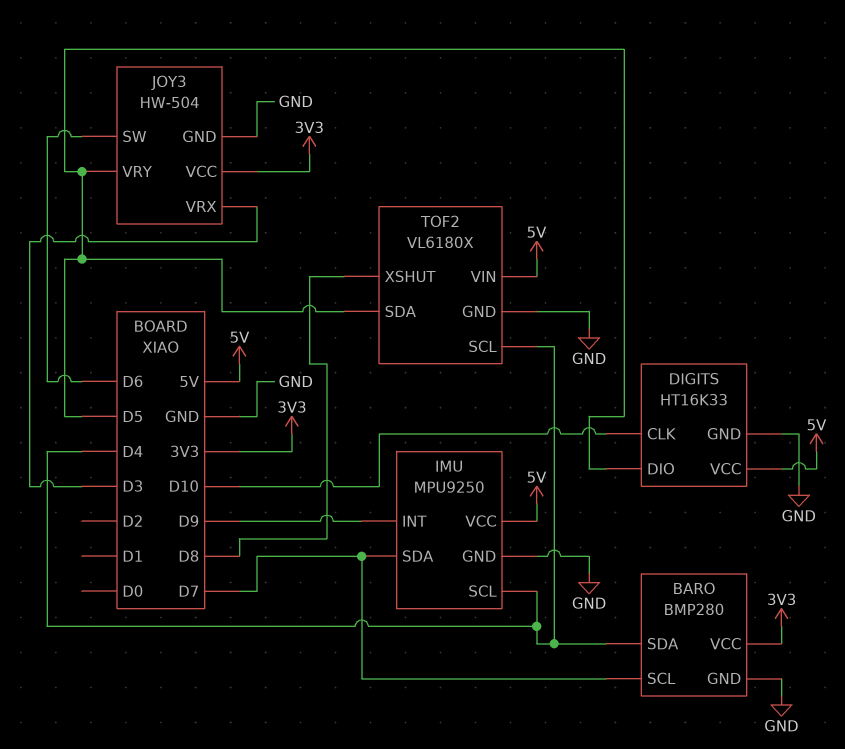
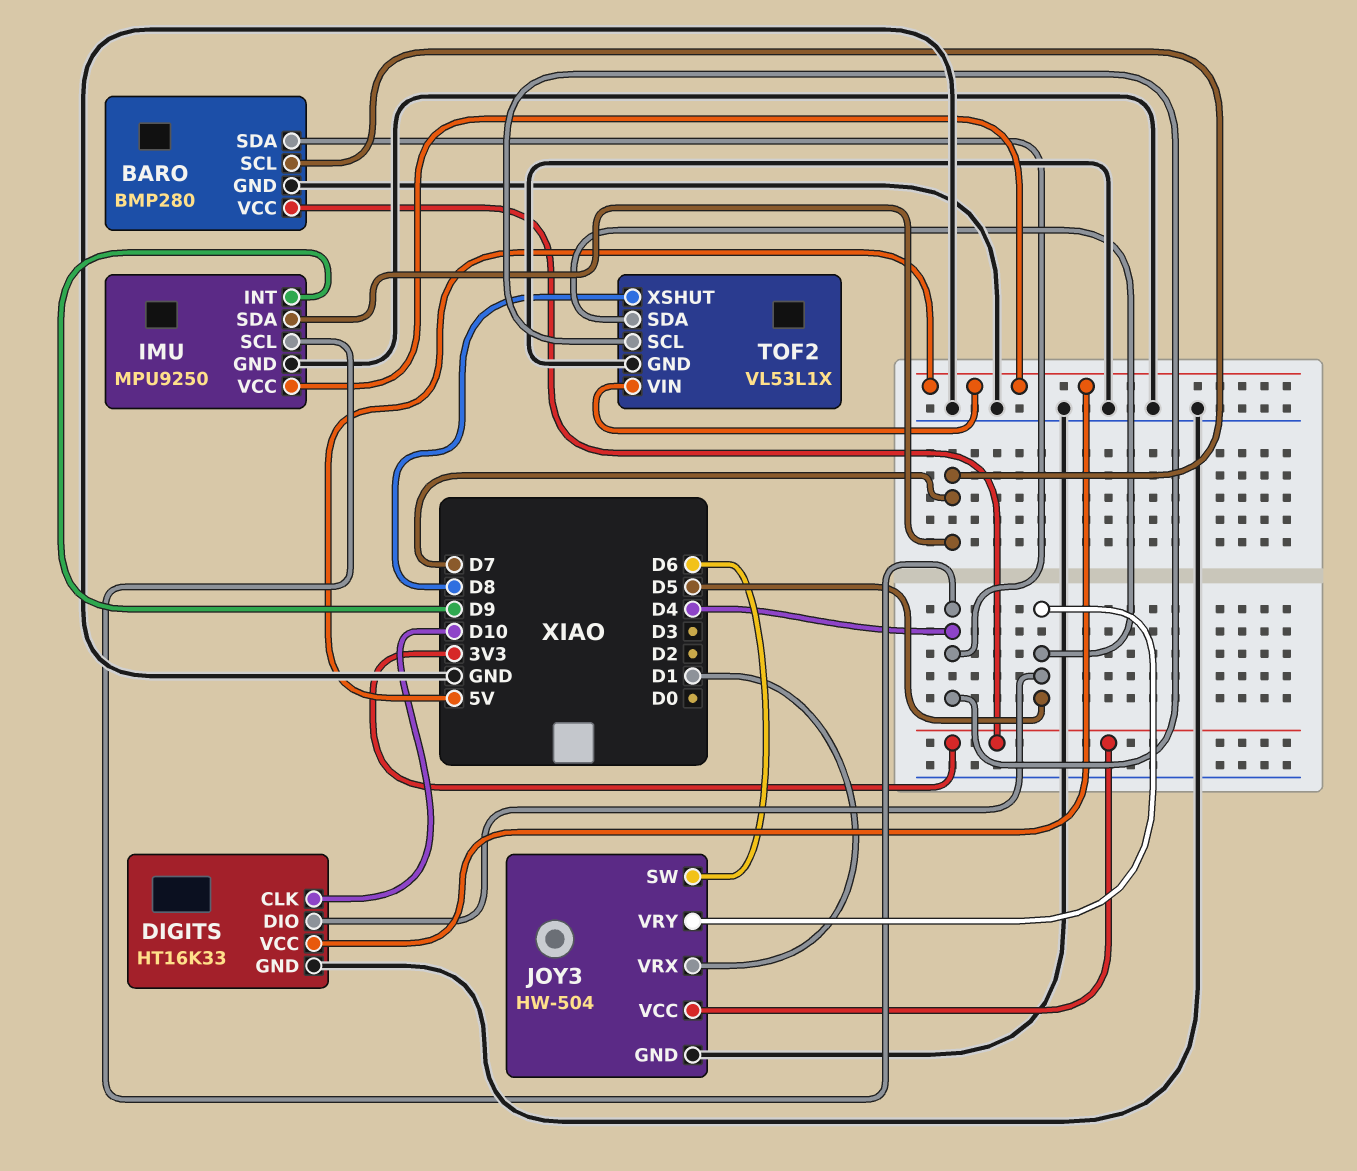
JOY3 pin VRX: D3 -> D1
TOF2: VL6180X -> VL53L1X

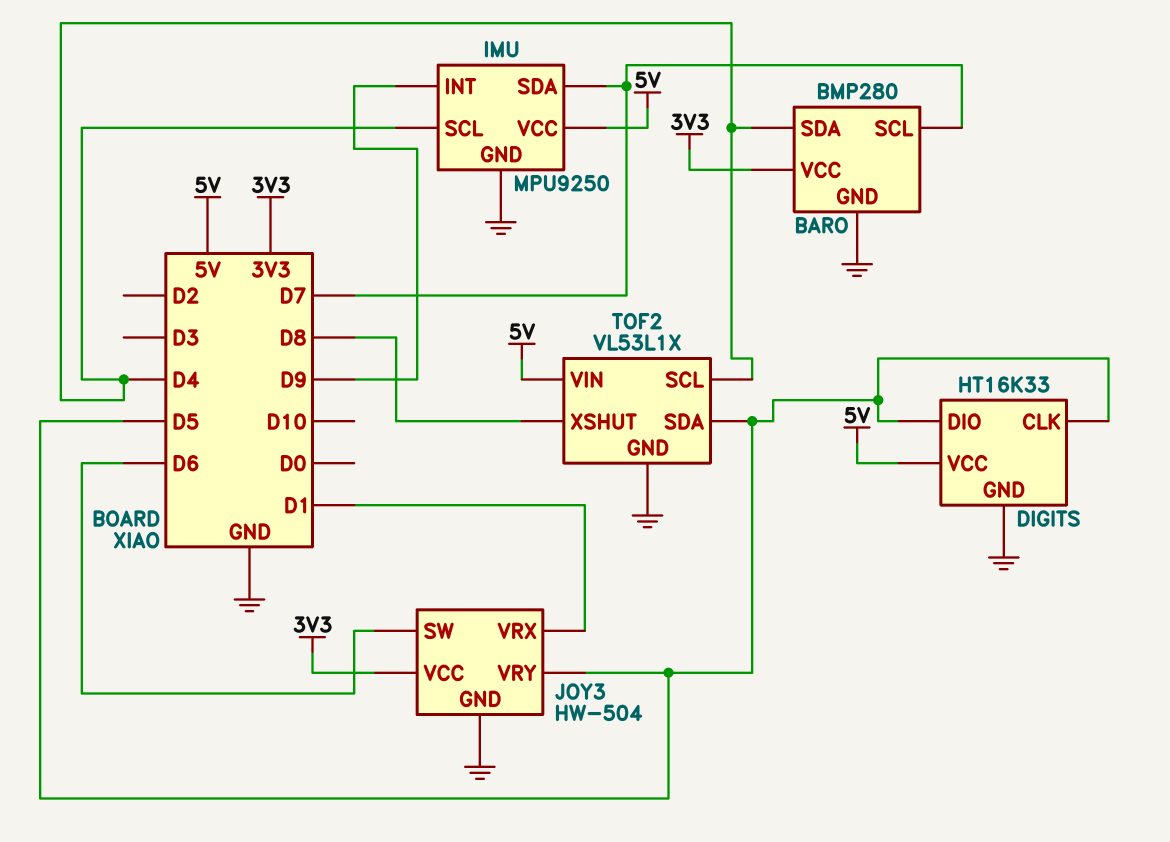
DIGITS pin CLK: D10 -> D5

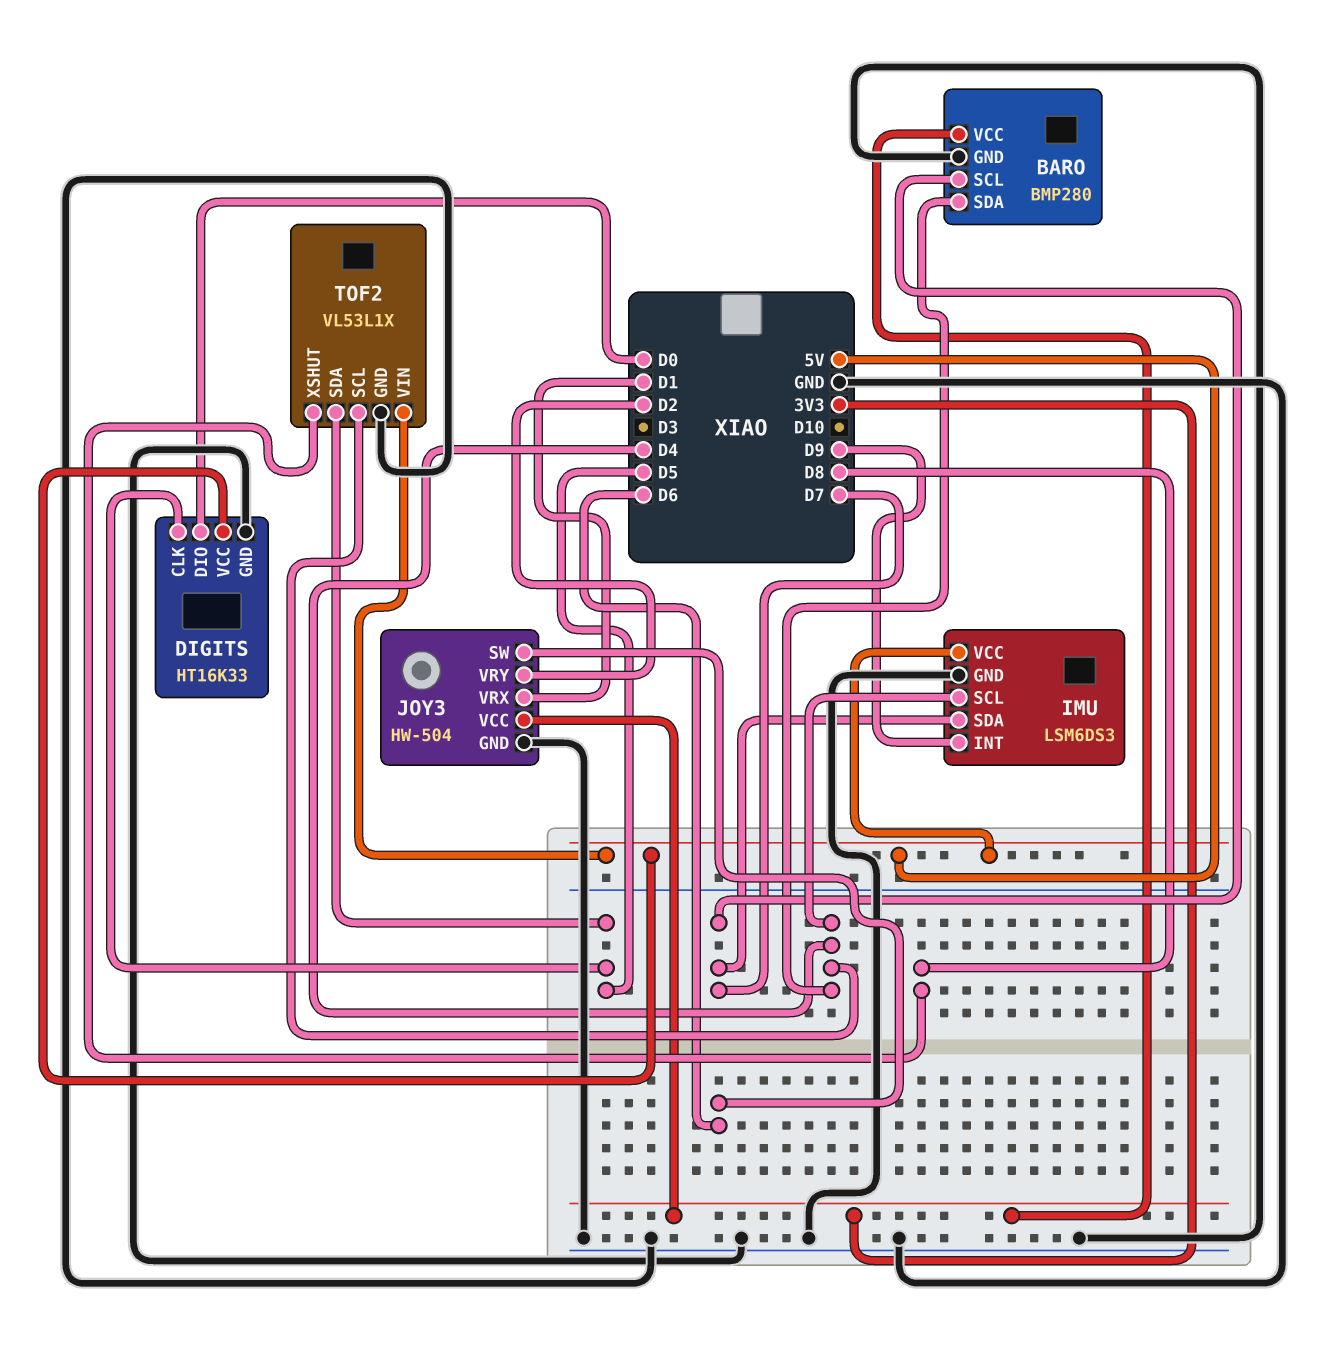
DIGITS pin DIO: D5 -> D0
IMU: MPU9250 -> LSM6DS3
JOY3 pin VRY: D5 -> D2

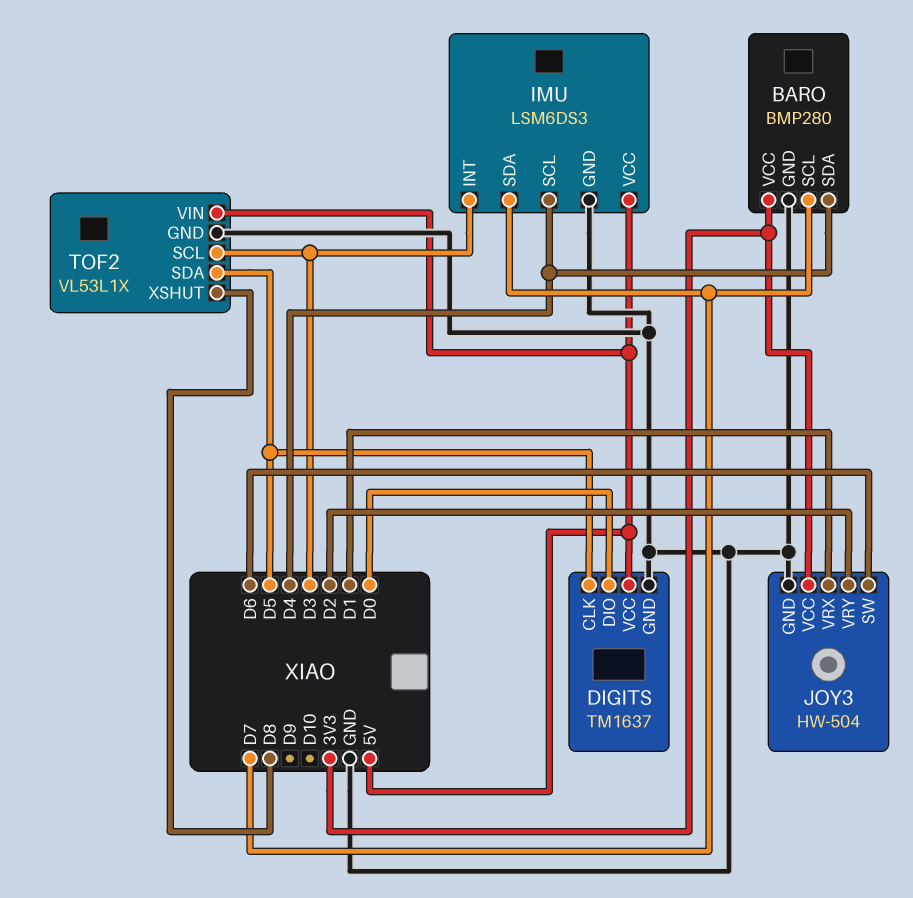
DIGITS: HT16K33 -> TM1637
IMU pin INT: D9 -> D3
TOF2 pin SCL: D4 -> D3

